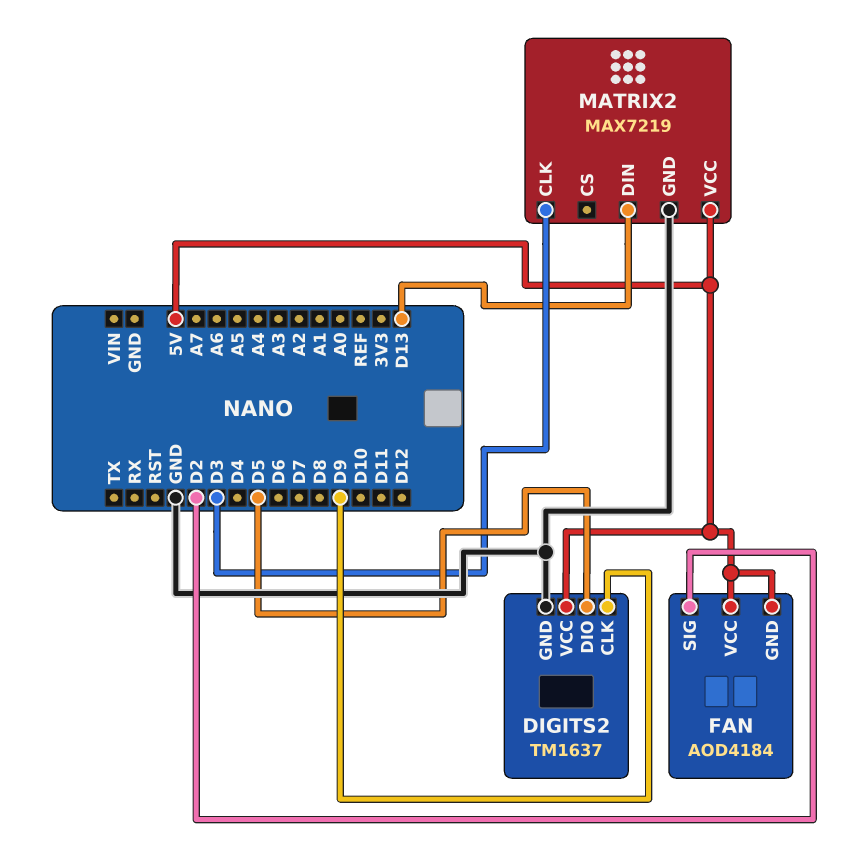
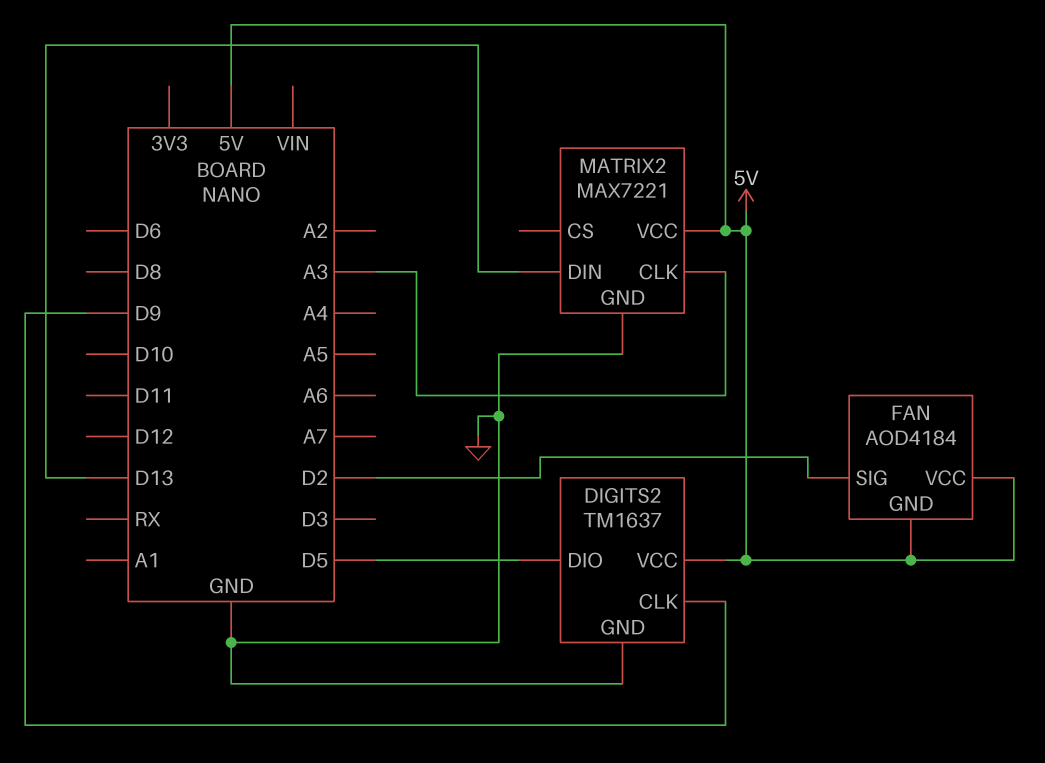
MATRIX2: MAX7219 -> MAX7221
MATRIX2 pin CLK: D3 -> A3

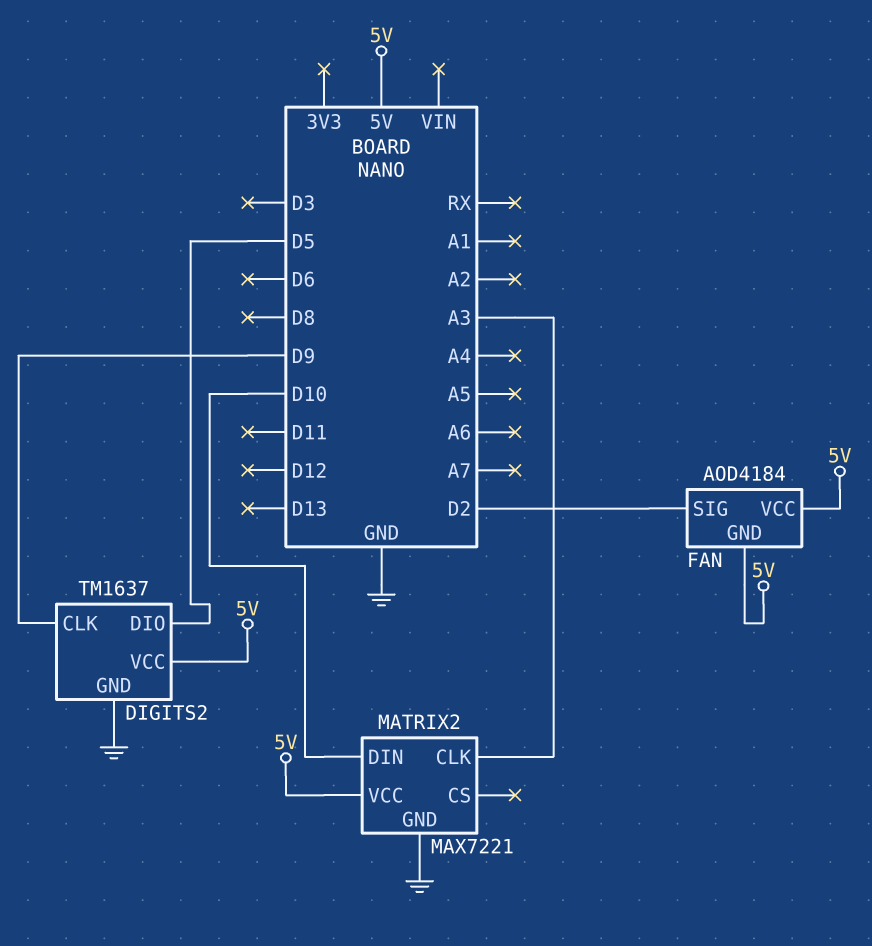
MATRIX2 pin DIN: D13 -> D10

